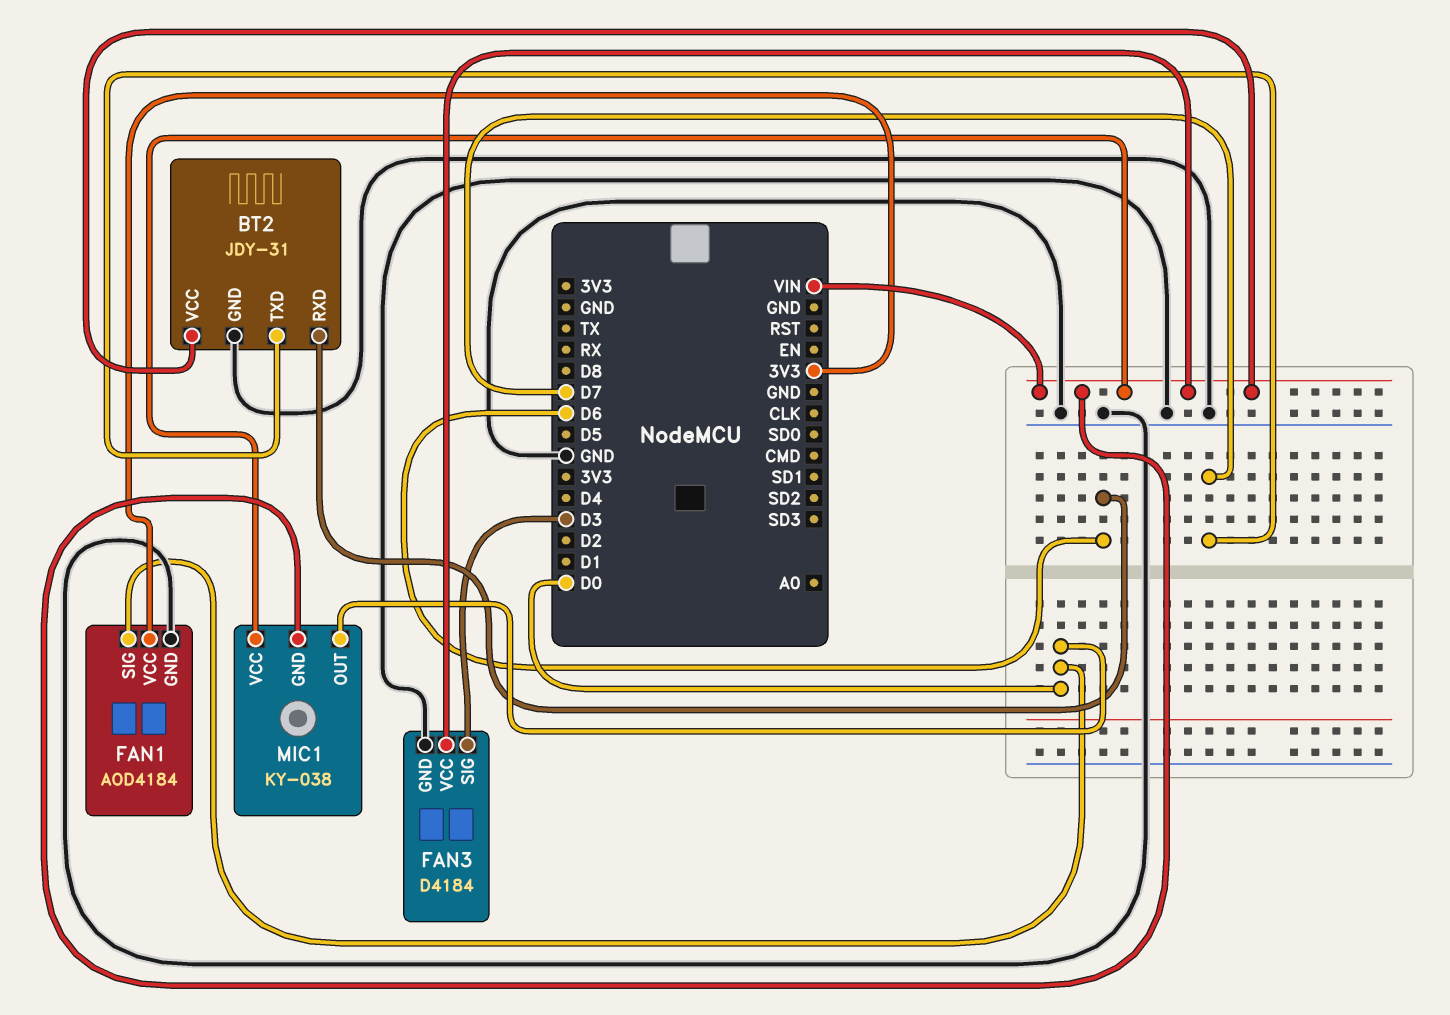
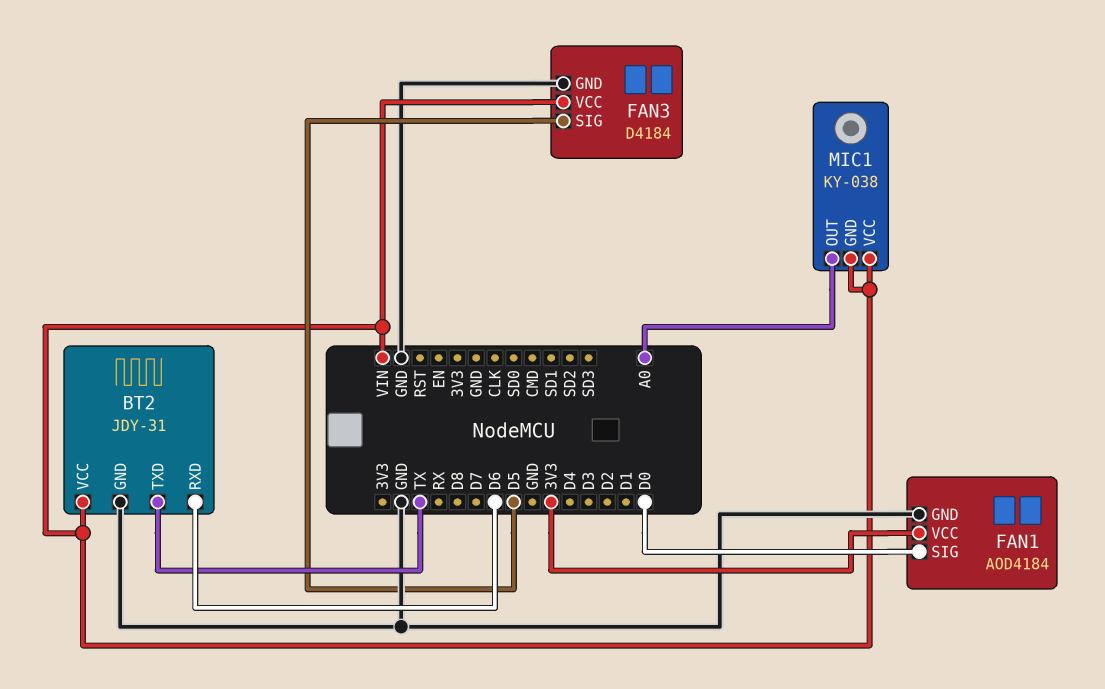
BT2 pin TXD: D7 -> TX
FAN3 pin SIG: D3 -> D5
MIC1 pin OUT: D0 -> A0

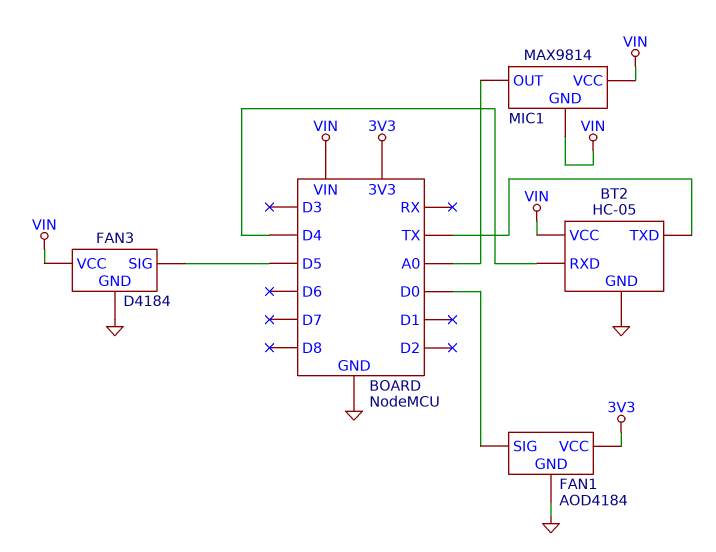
BT2: JDY-31 -> HC-05
BT2 pin RXD: D6 -> D4
MIC1: KY-038 -> MAX9814

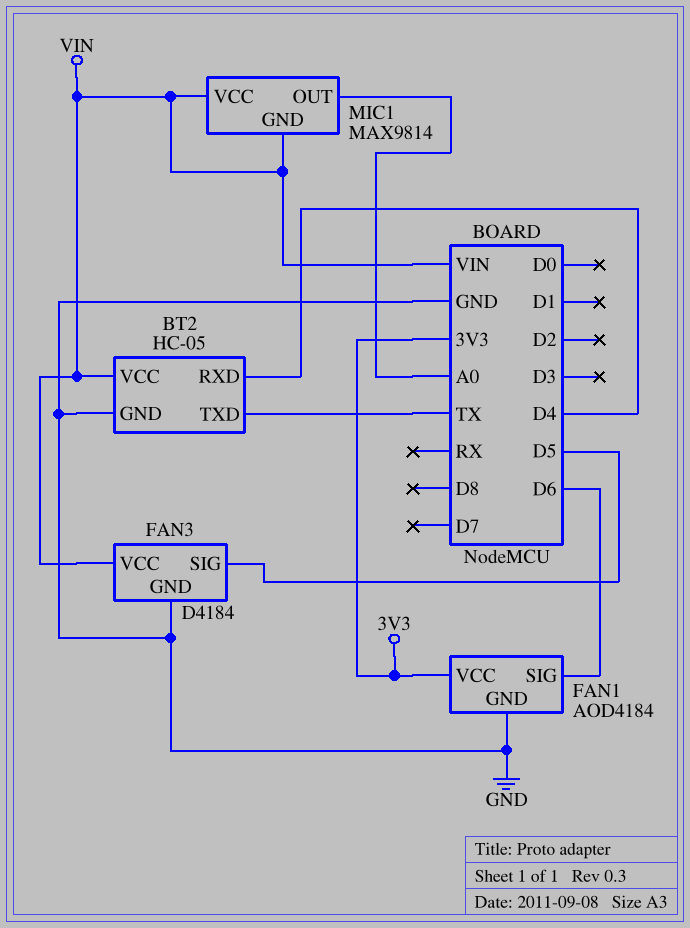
FAN1 pin SIG: D0 -> D6

